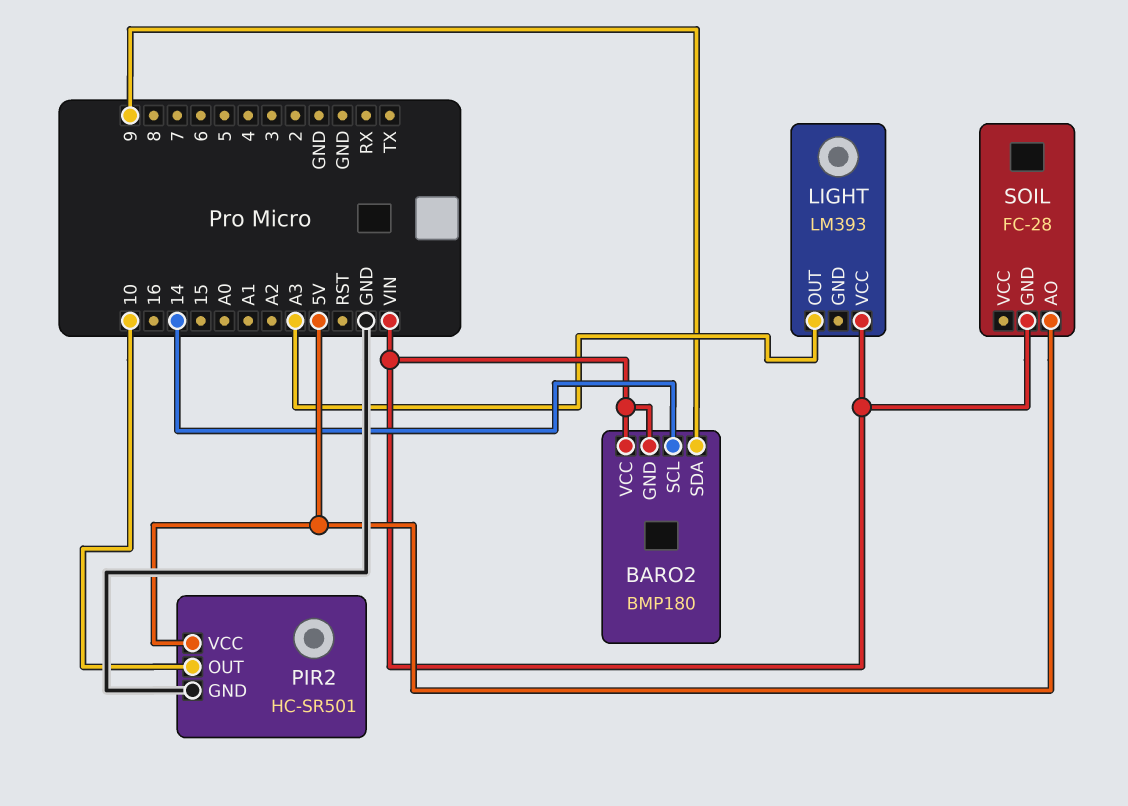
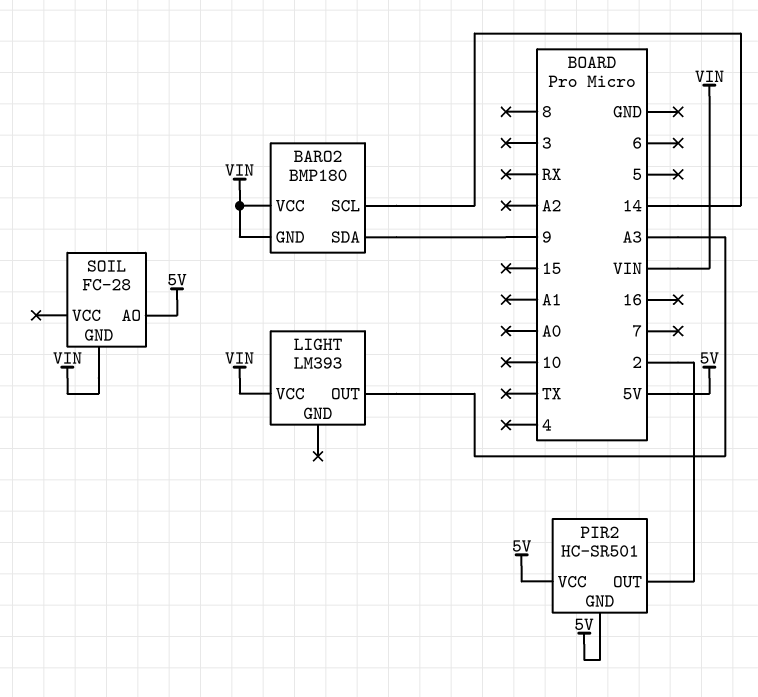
PIR2 pin GND: GND -> 5V
PIR2 pin OUT: 10 -> 2

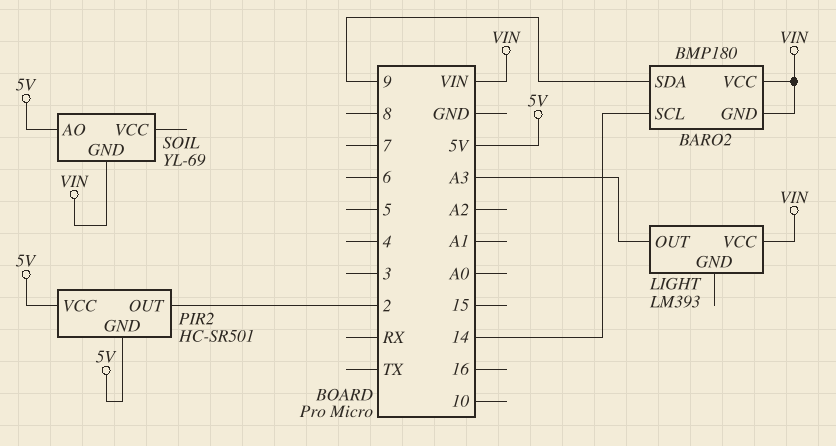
SOIL: FC-28 -> YL-69

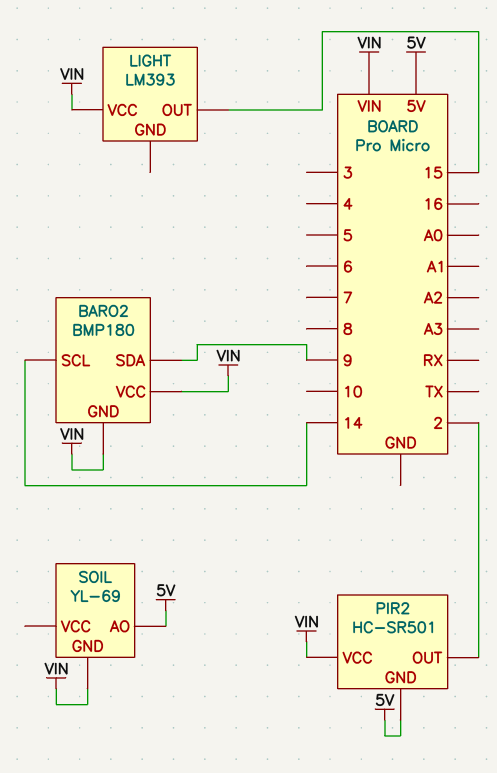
LIGHT pin OUT: A3 -> 15
PIR2 pin VCC: 5V -> VIN

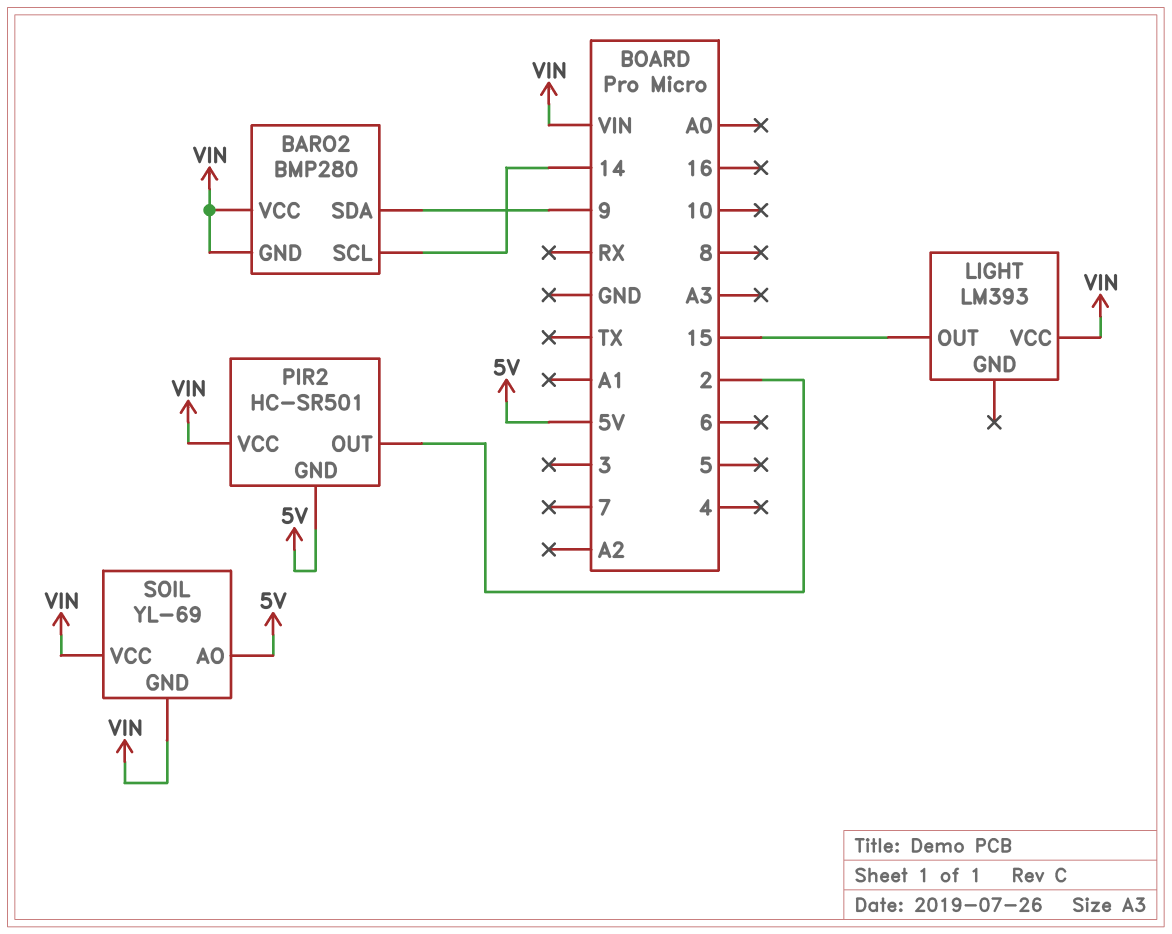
BARO2: BMP180 -> BMP280
SOIL pin VCC: none -> VIN

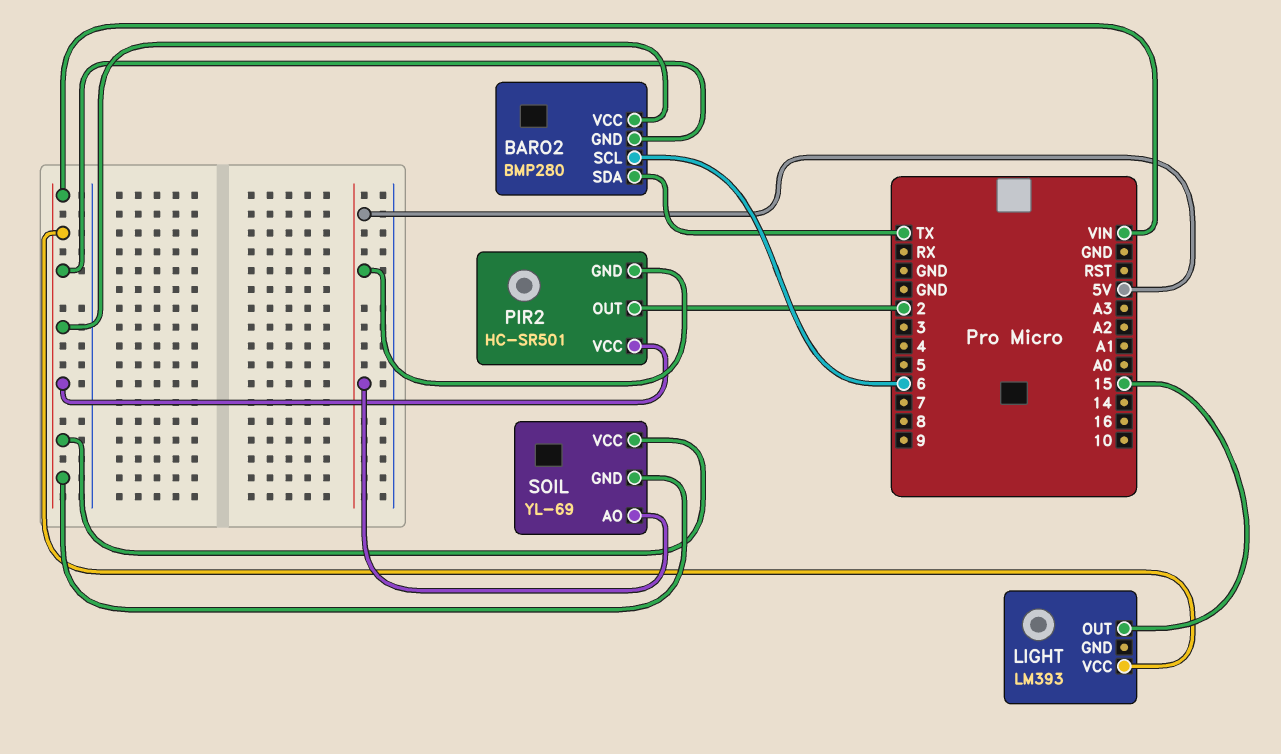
BARO2 pin SCL: 14 -> 6
BARO2 pin SDA: 9 -> TX

